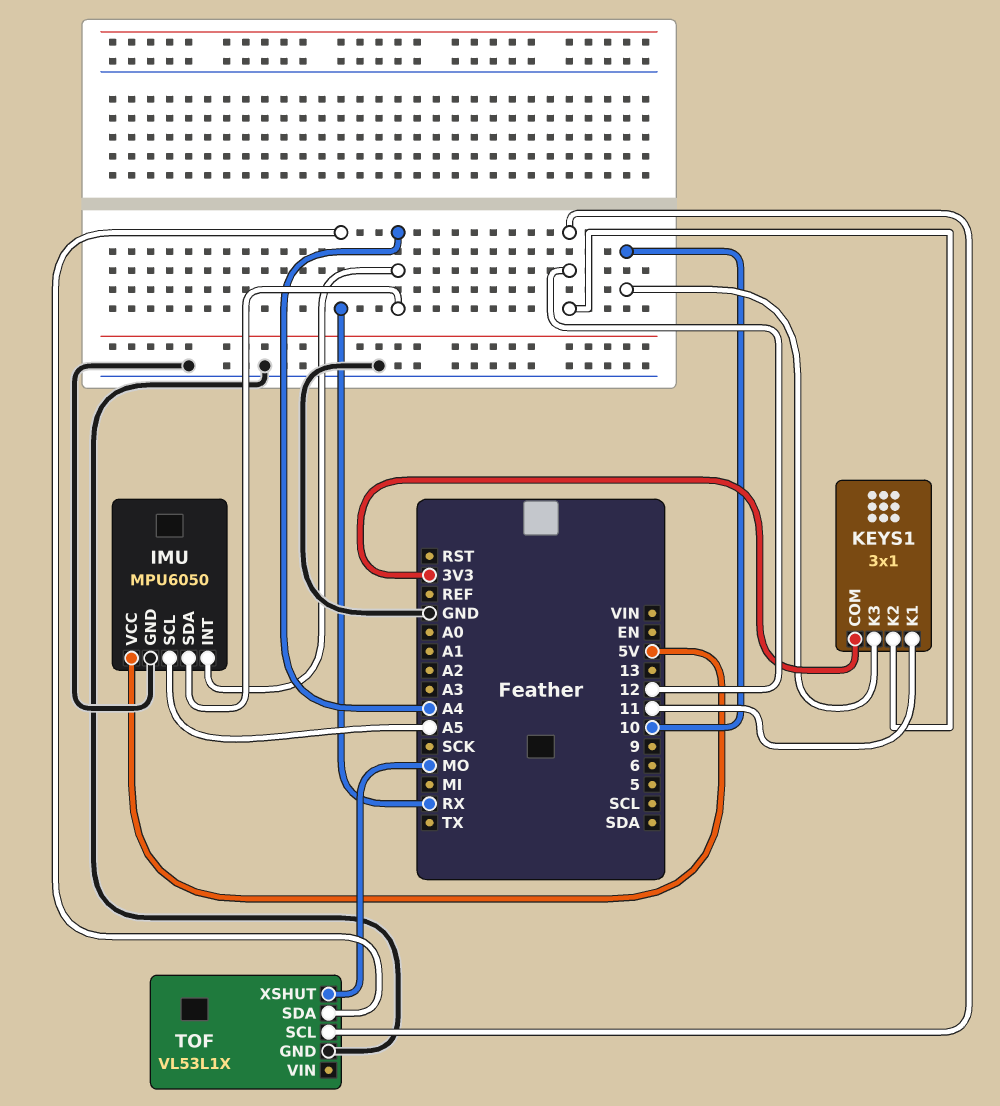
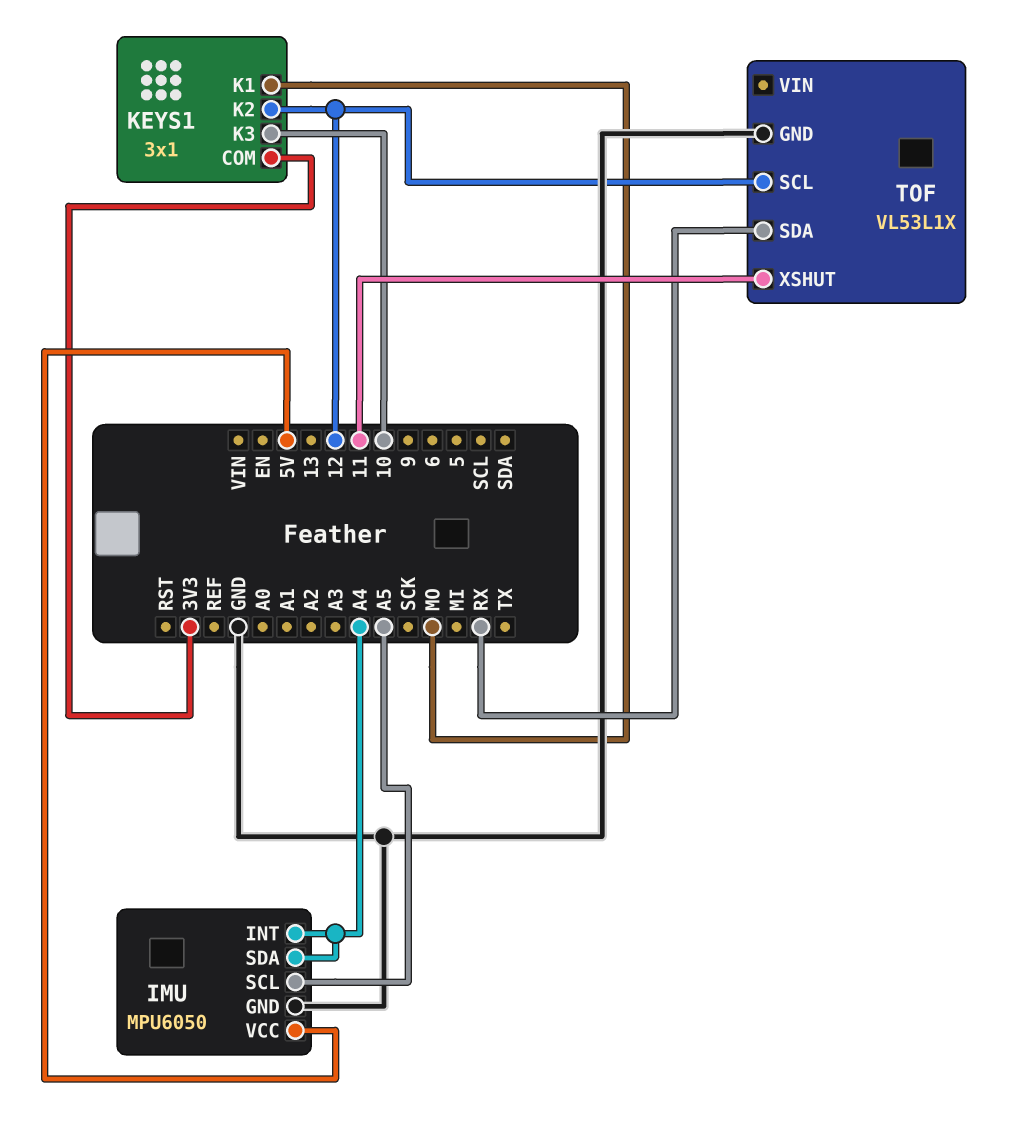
KEYS1 pin K1: 11 -> MO
TOF pin XSHUT: MO -> 11

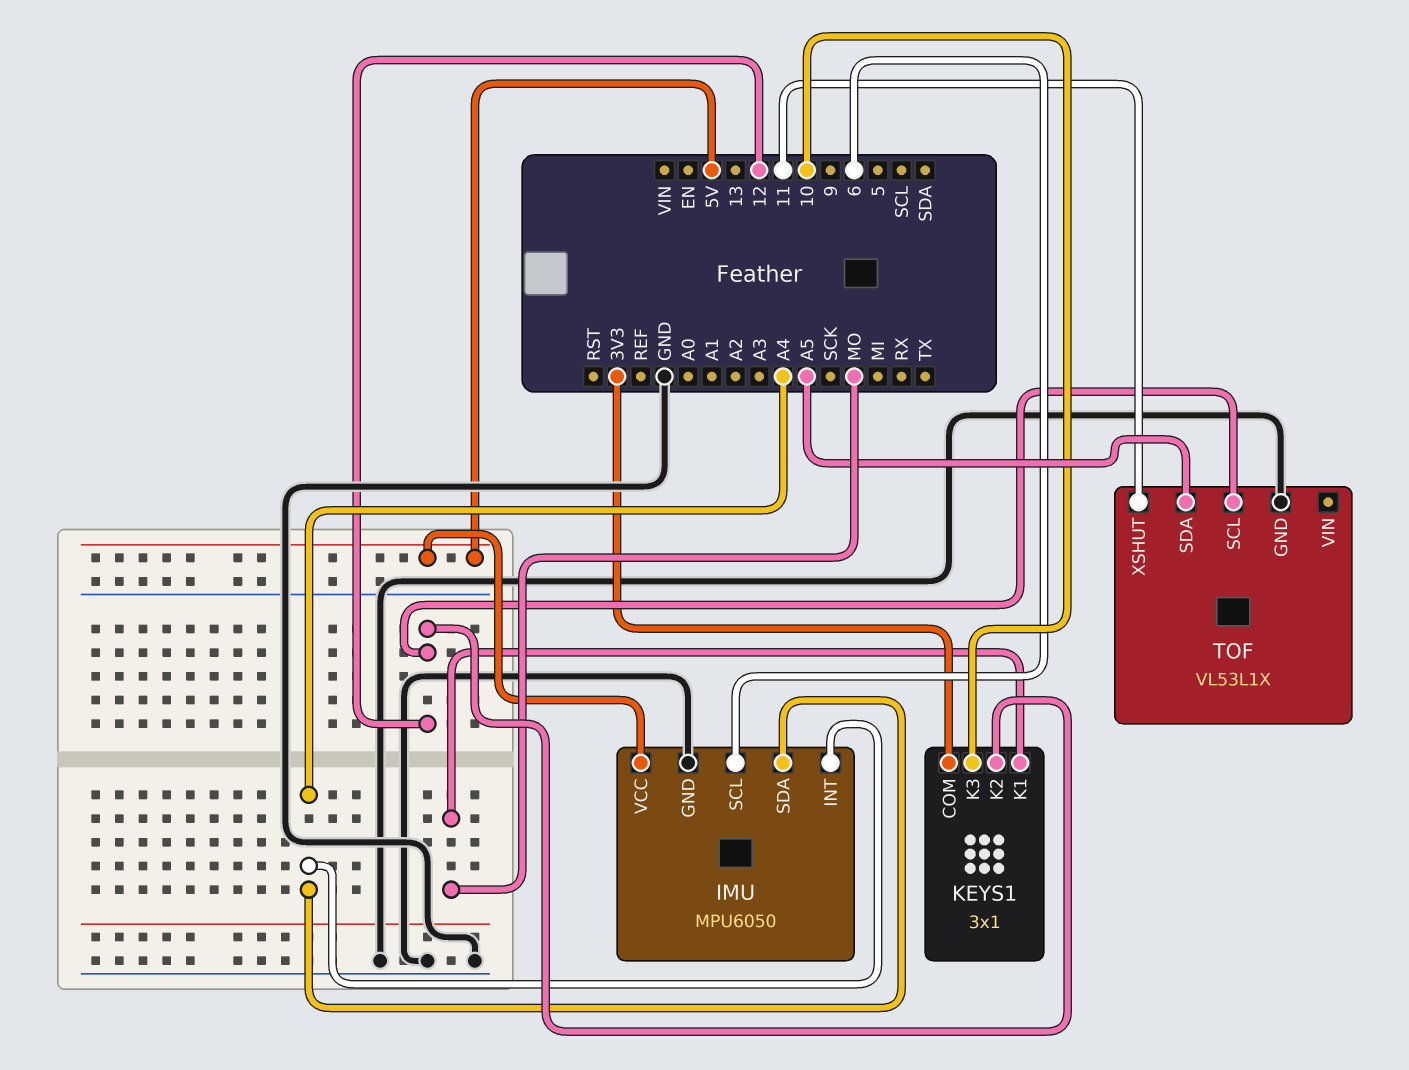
IMU pin SCL: A5 -> 6
TOF pin SDA: RX -> A5

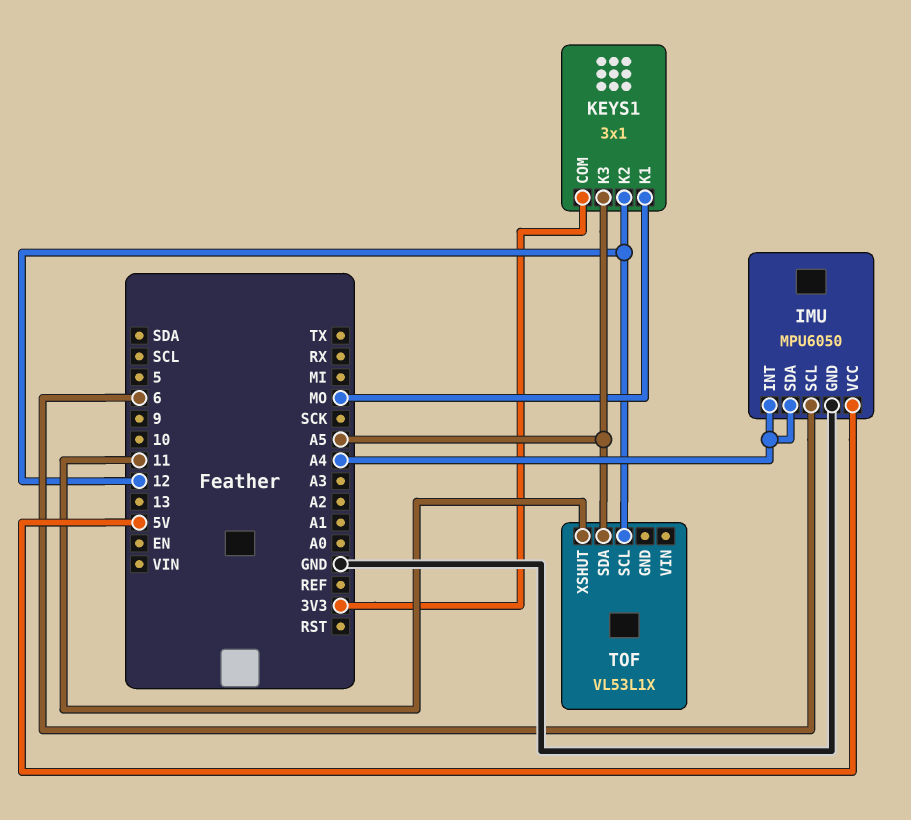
KEYS1 pin K3: 10 -> A5
TOF pin GND: GND -> none

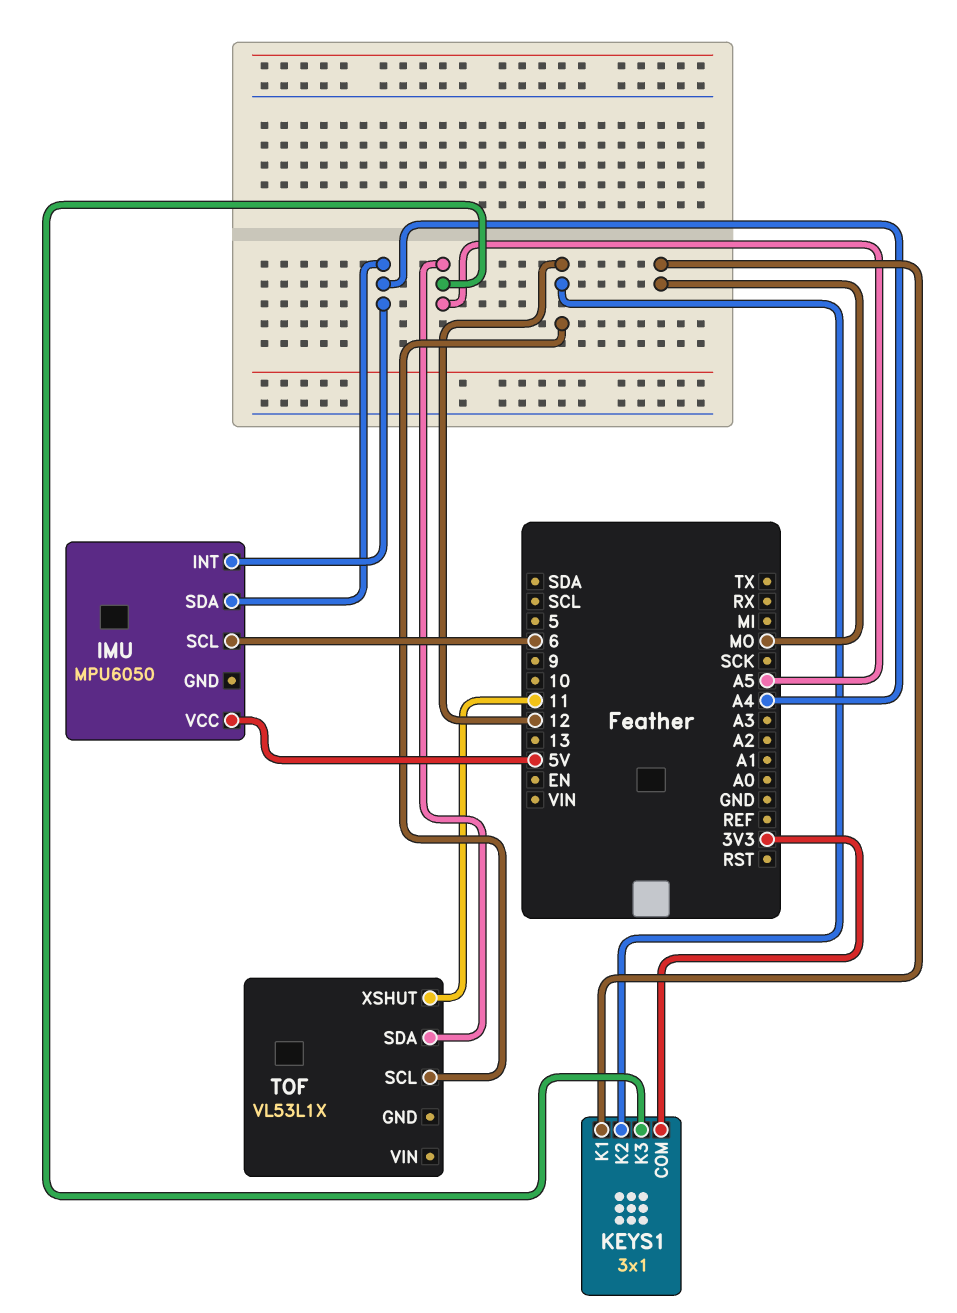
IMU pin GND: GND -> none

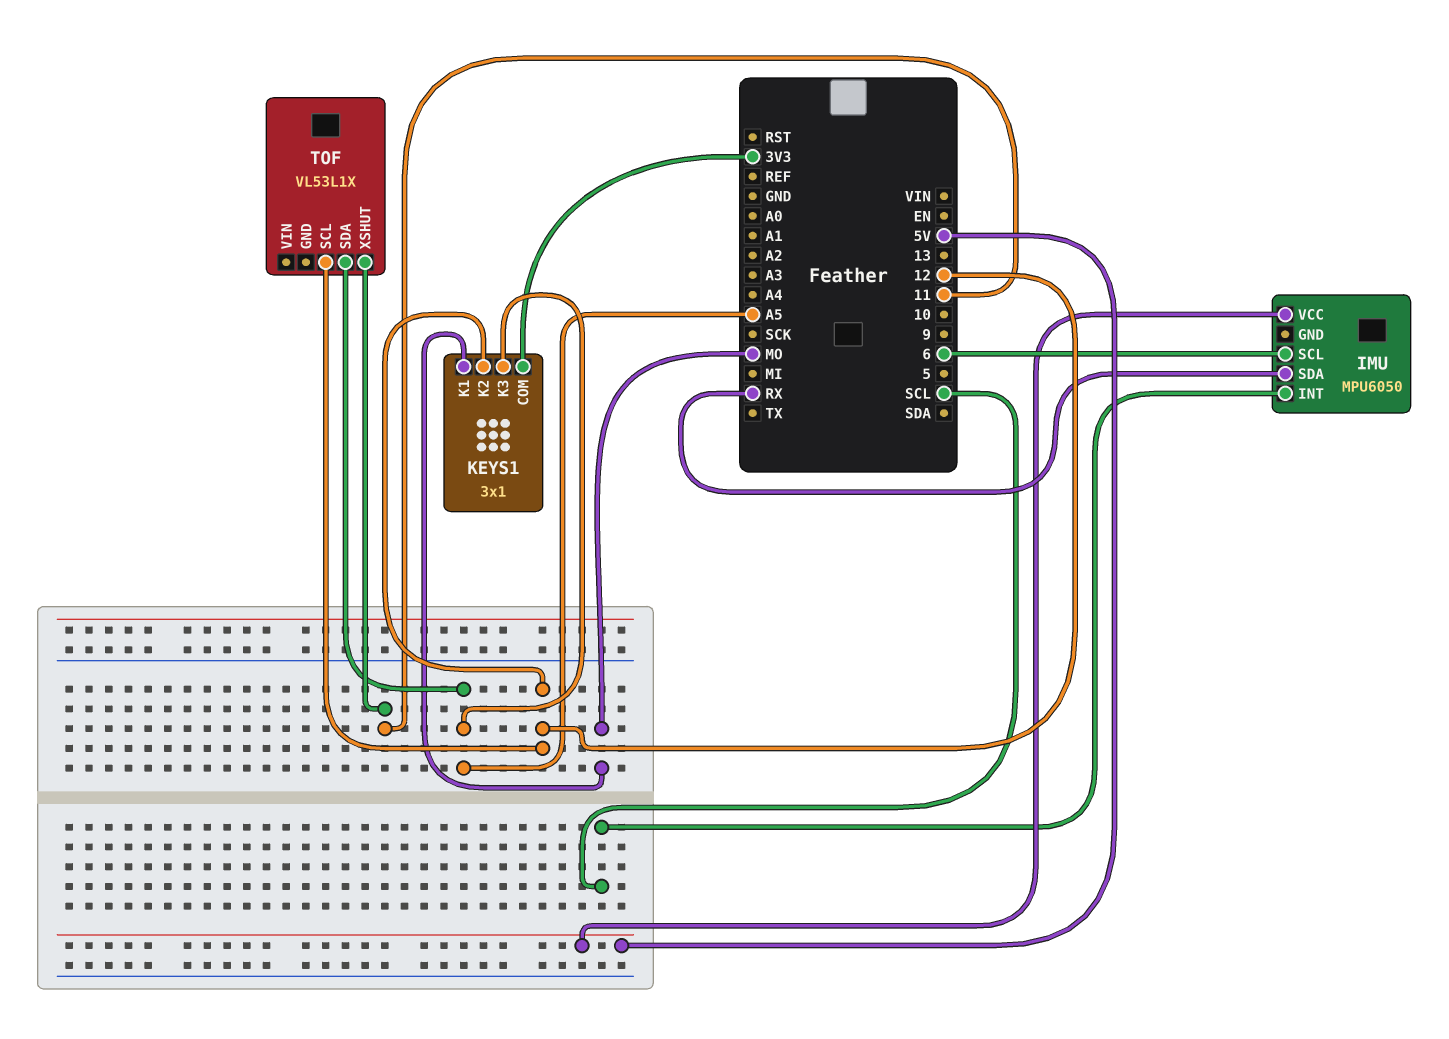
IMU pin INT: A4 -> SCL
IMU pin SDA: A4 -> RX

